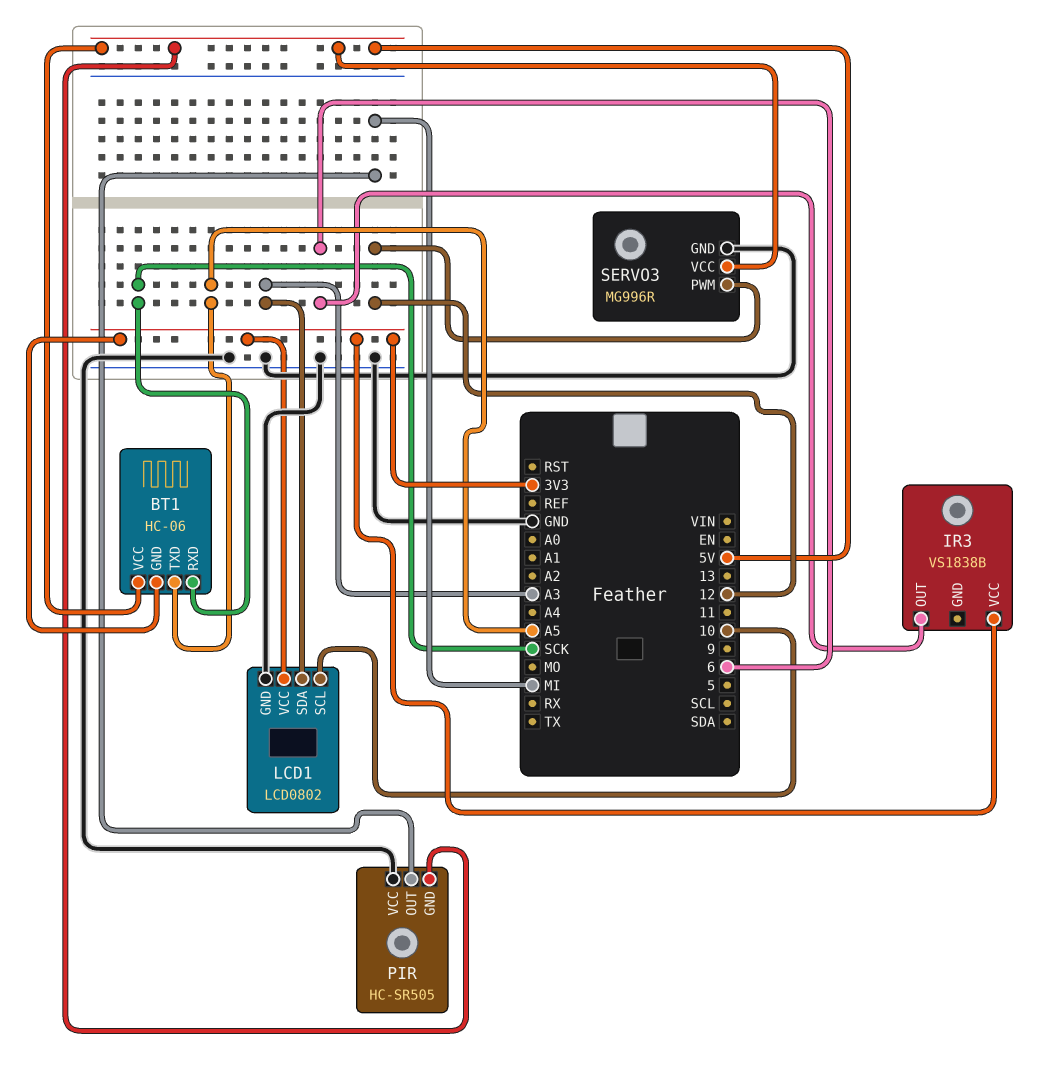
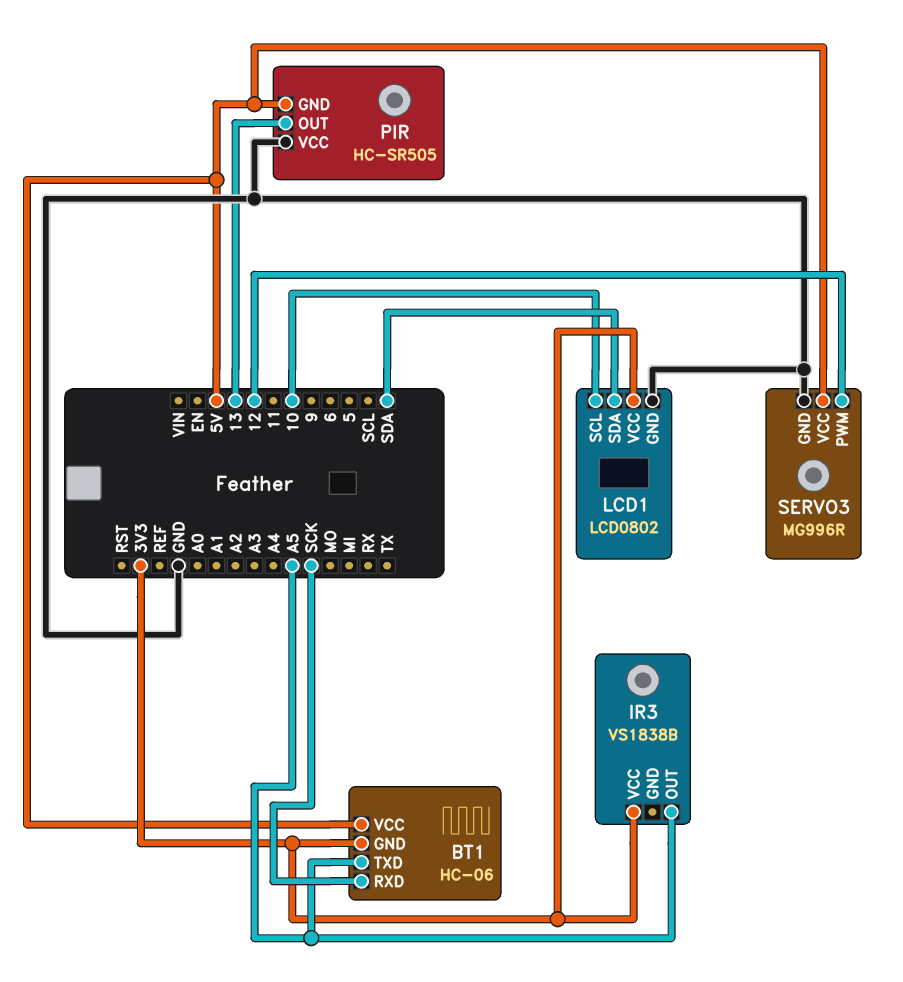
IR3 pin OUT: 6 -> A5
LCD1 pin SDA: A3 -> SDA
PIR pin OUT: MI -> 13

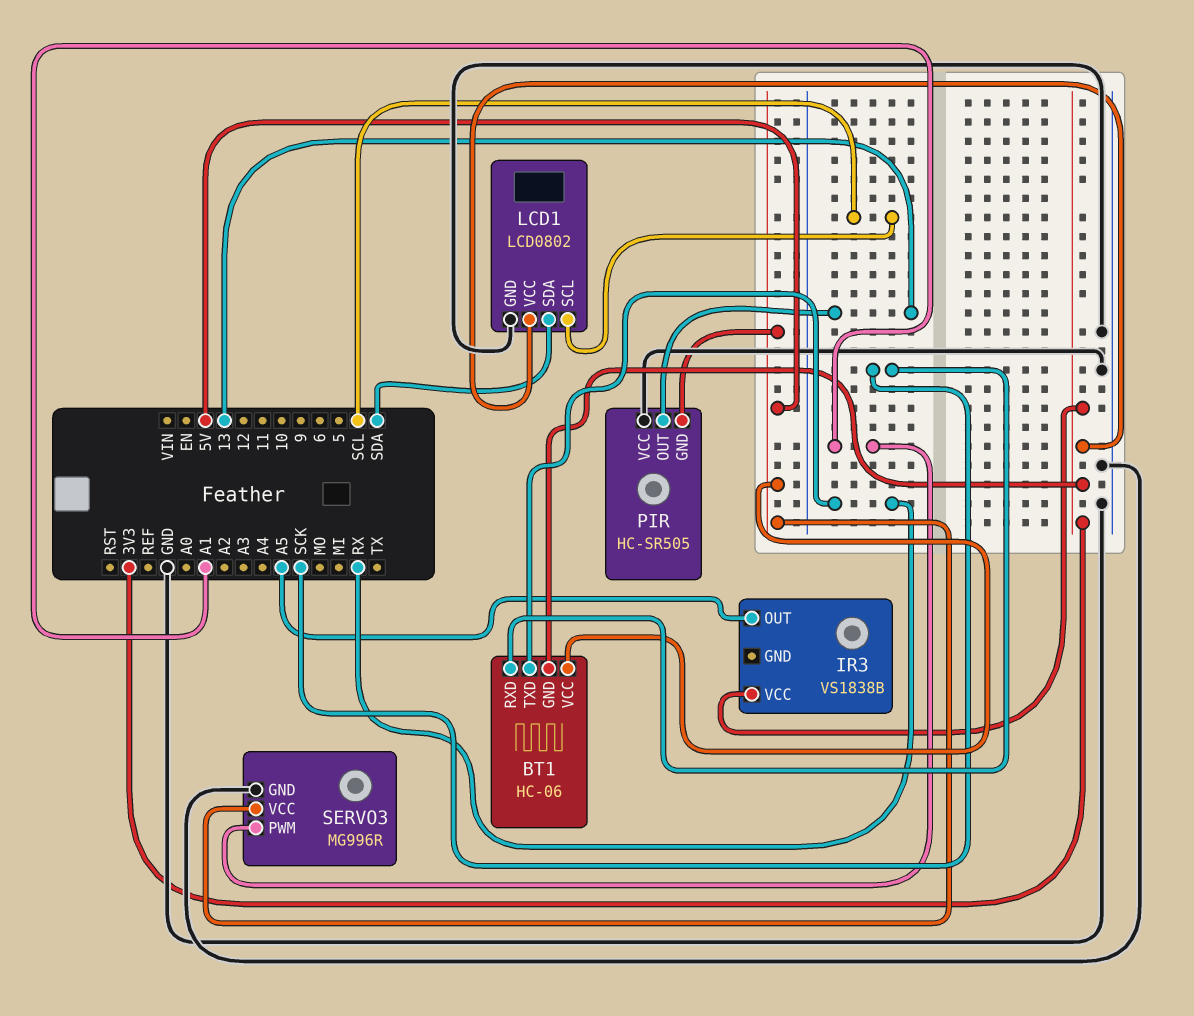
BT1 pin TXD: A5 -> RX
LCD1 pin SCL: 10 -> SCL
SERVO3 pin PWM: 12 -> A1

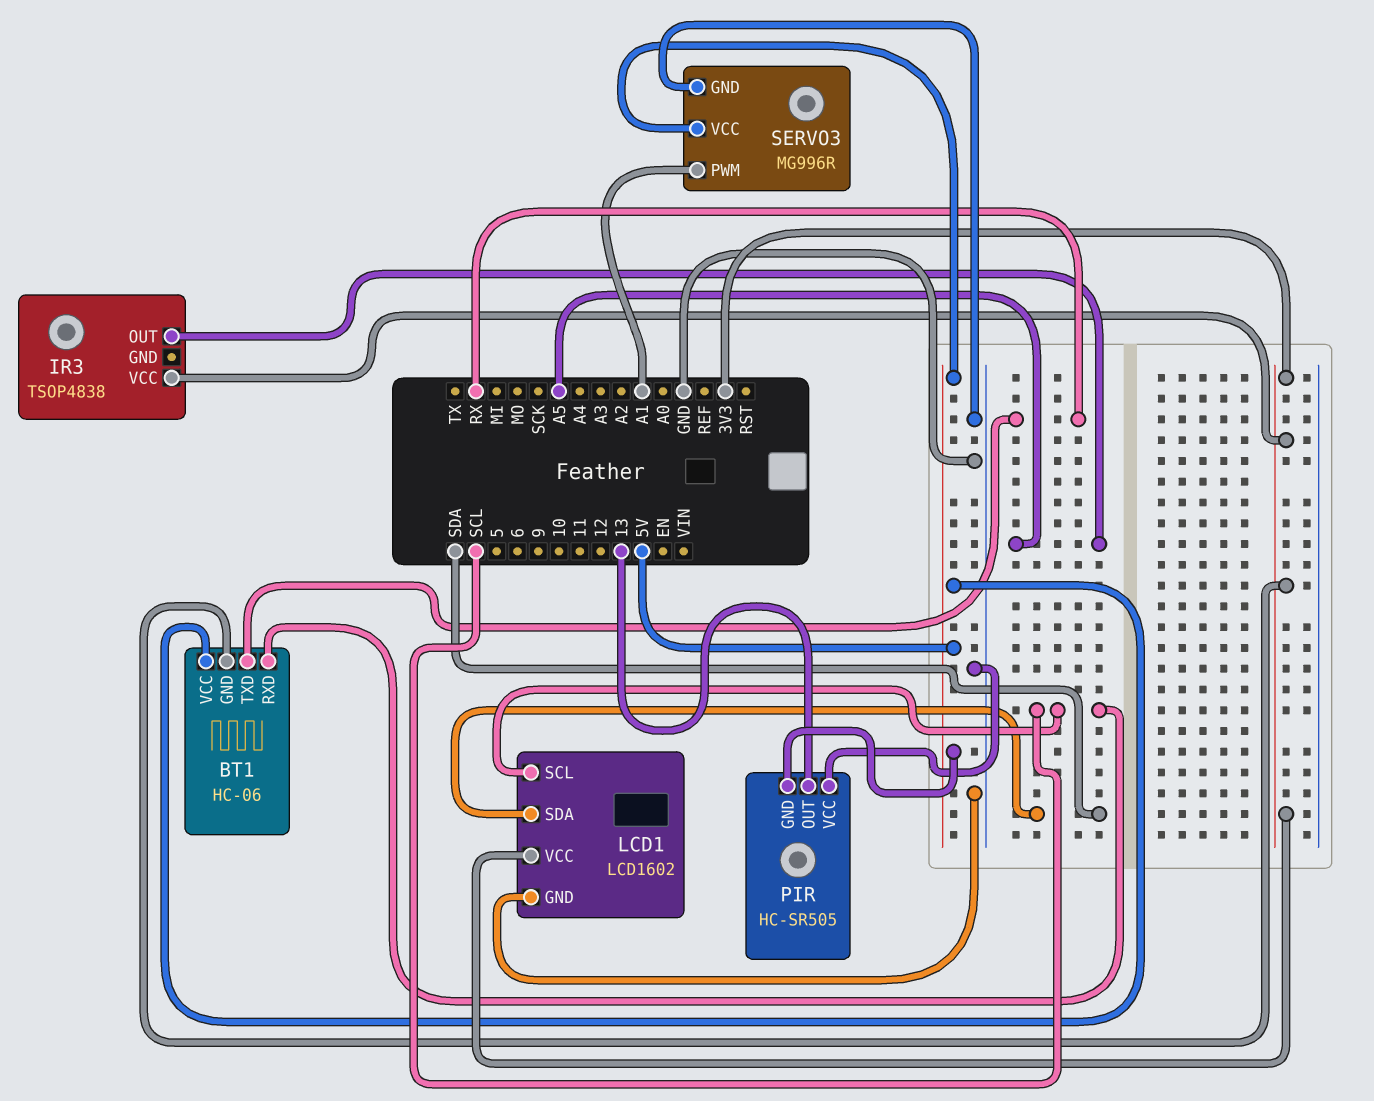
BT1 pin RXD: SCK -> SCL
IR3: VS1838B -> TSOP4838
LCD1: LCD0802 -> LCD1602

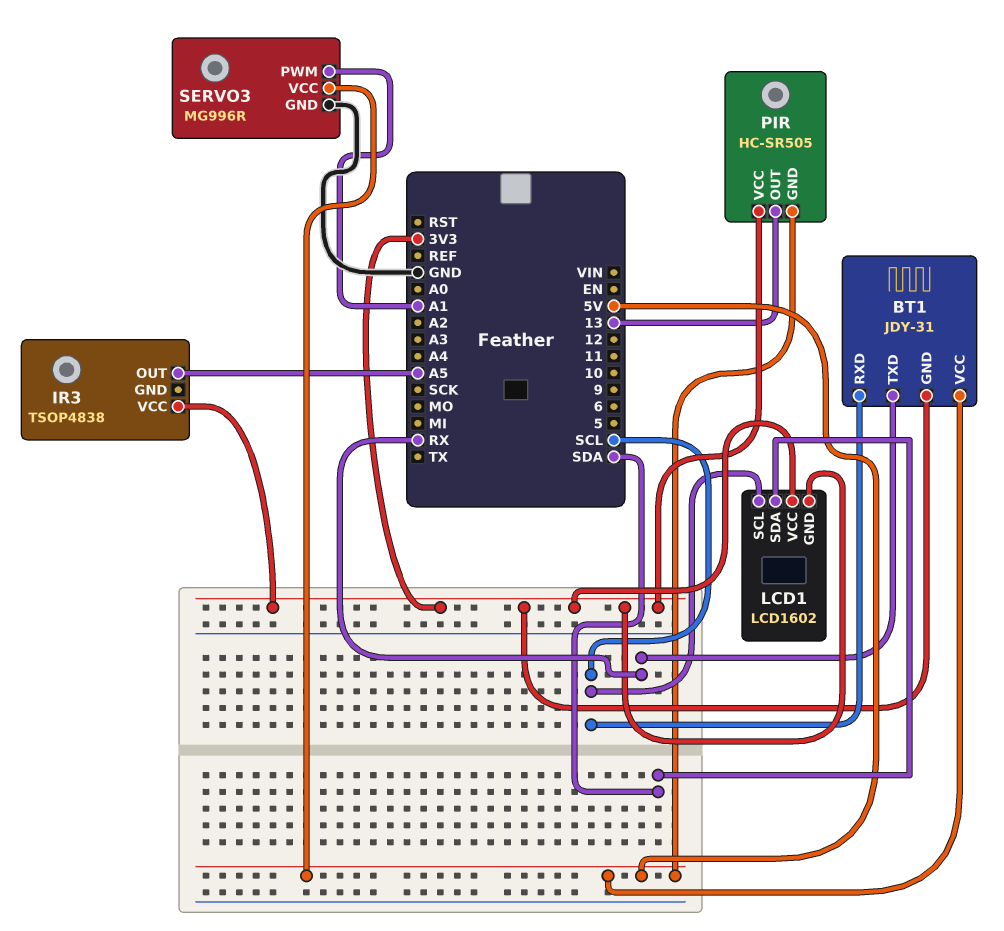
BT1: HC-06 -> JDY-31
LCD1 pin GND: GND -> 3V3
PIR pin VCC: GND -> 3V3

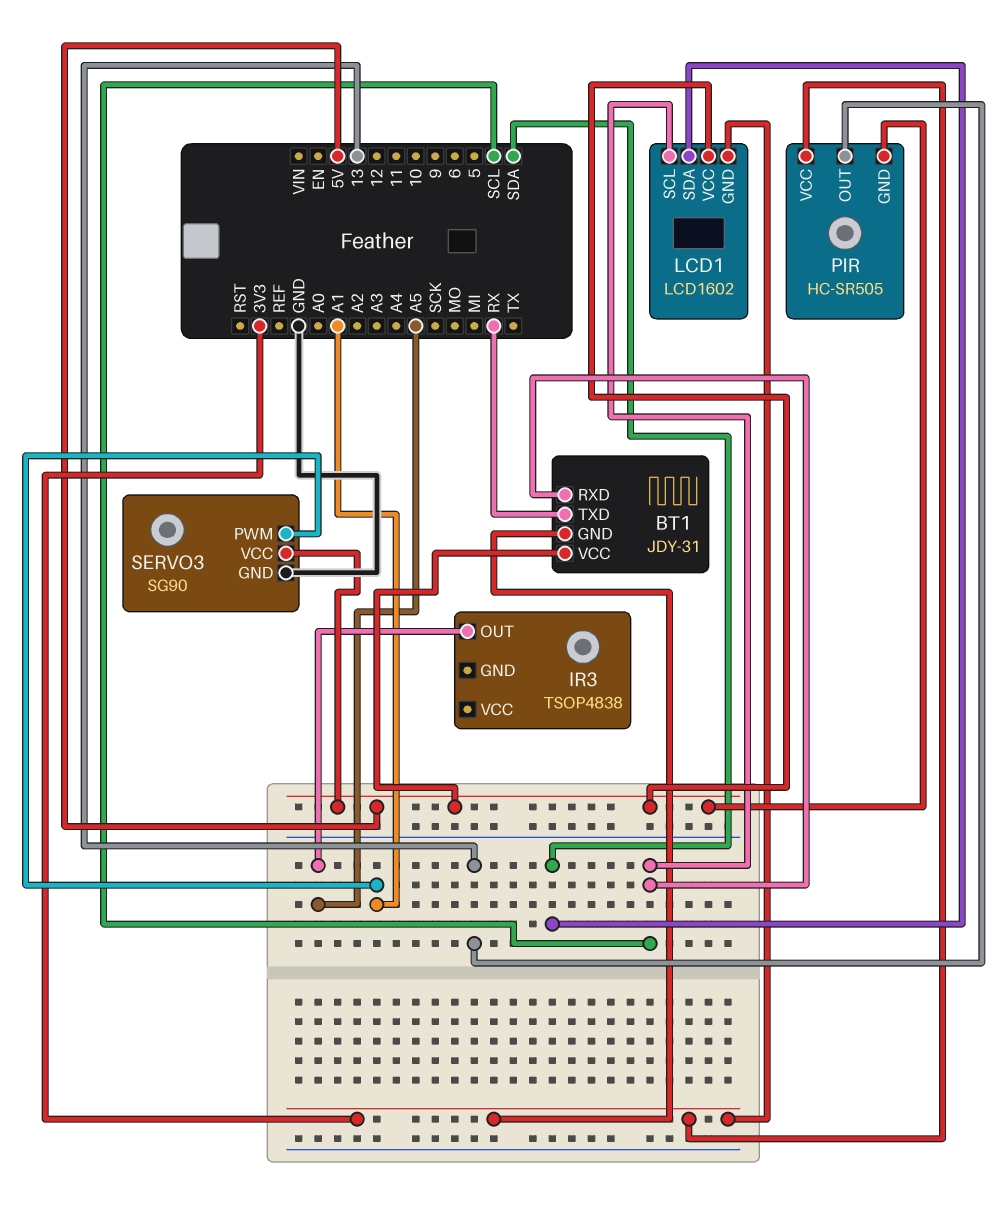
IR3 pin VCC: 3V3 -> none
LCD1 pin VCC: 3V3 -> 5V
SERVO3: MG996R -> SG90

